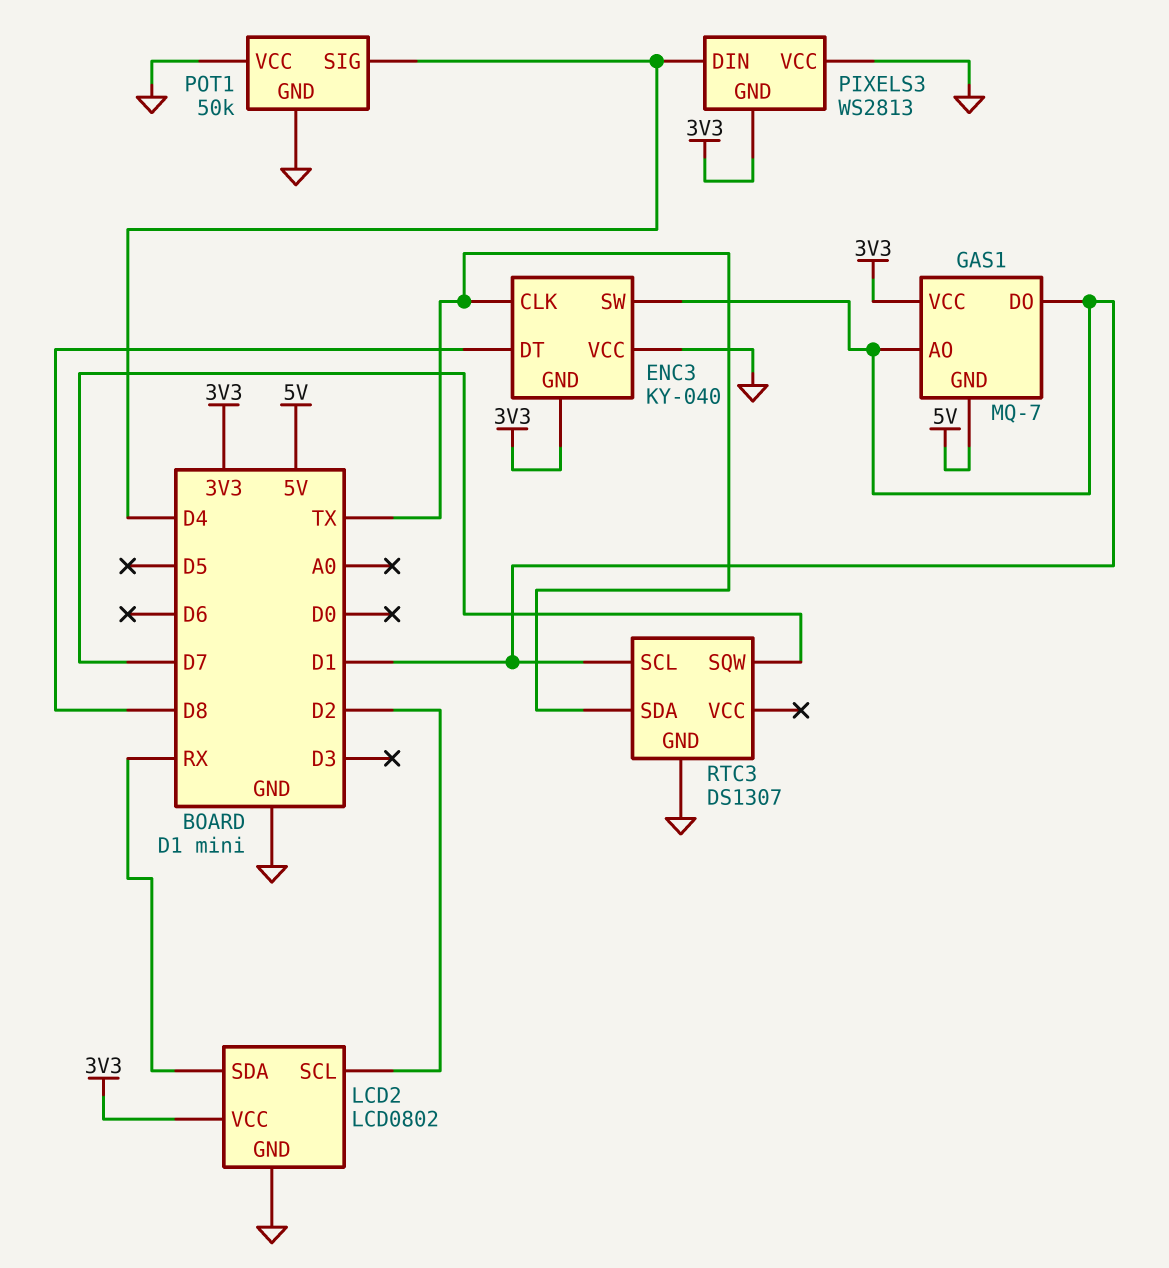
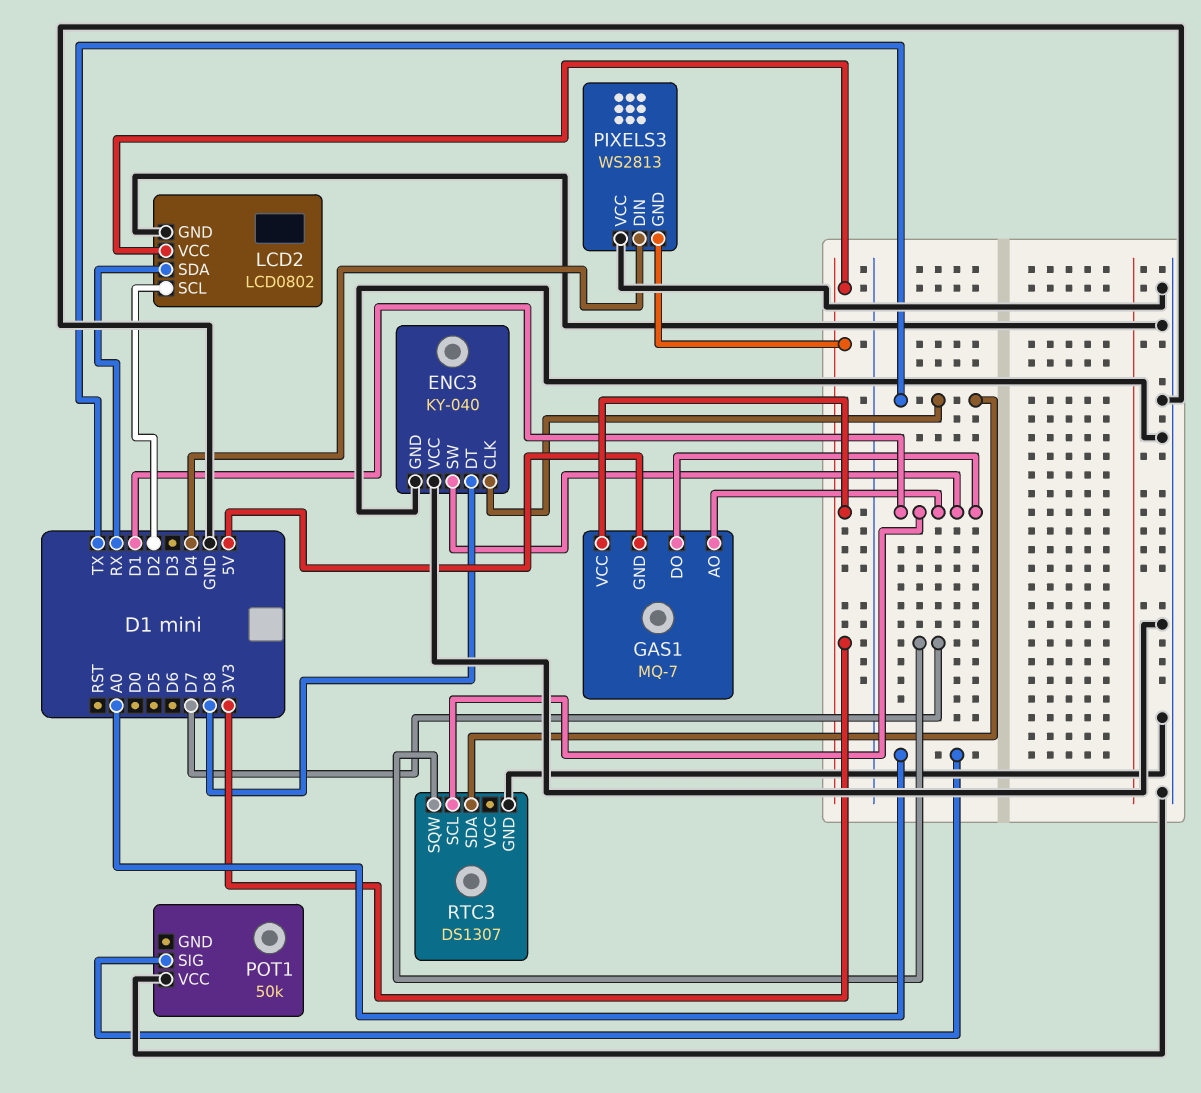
ENC3 pin GND: 3V3 -> GND
POT1 pin GND: GND -> none
POT1 pin SIG: D4 -> A0

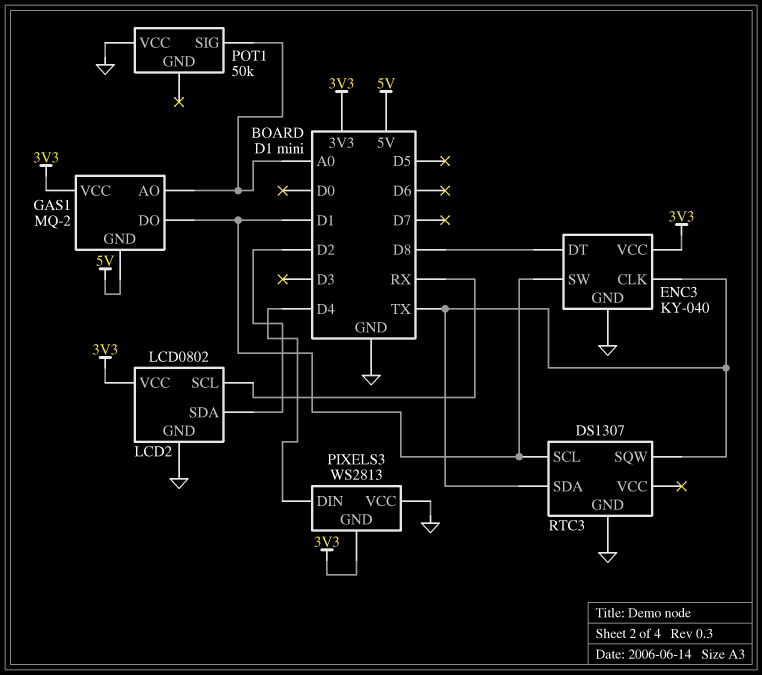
ENC3 pin VCC: GND -> 3V3
GAS1: MQ-7 -> MQ-2
GAS1 pin AO: D1 -> A0
LCD2 pin SCL: D2 -> RX
LCD2 pin SDA: RX -> D2
RTC3 pin SQW: D7 -> TX

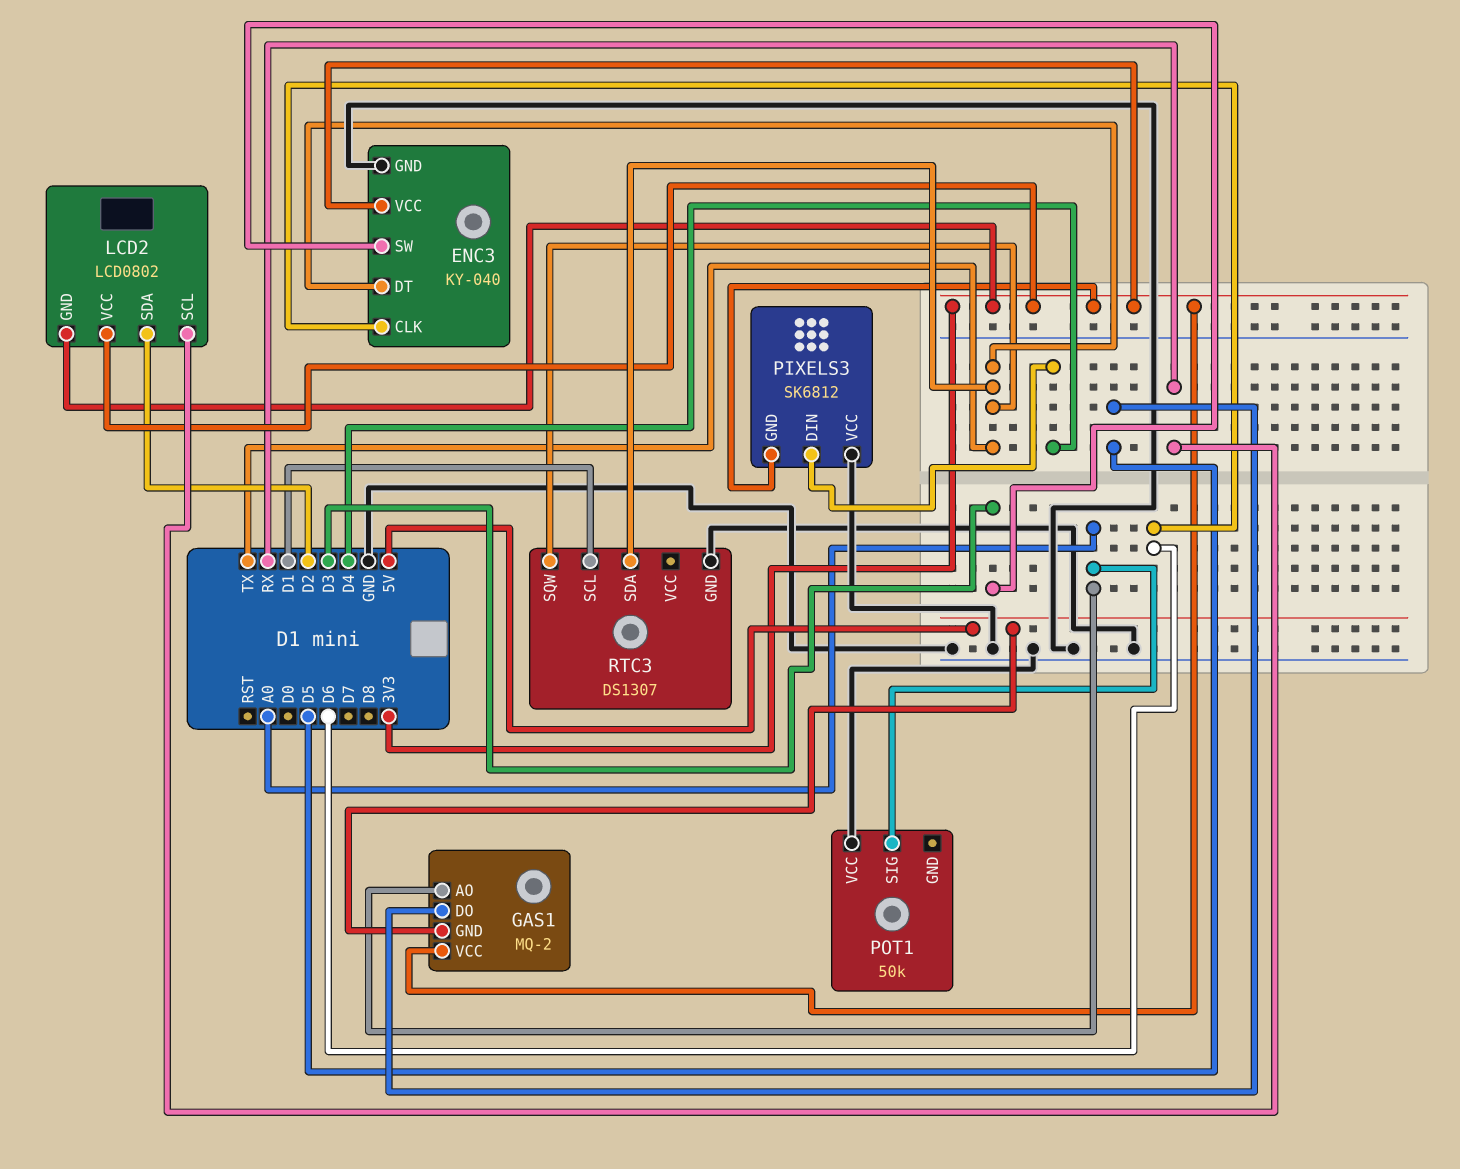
ENC3 pin CLK: TX -> D6
ENC3 pin DT: D8 -> TX
ENC3 pin SW: D1 -> D3
GAS1 pin DO: D1 -> D5
LCD2 pin GND: GND -> 3V3
PIXELS3: WS2813 -> SK6812

